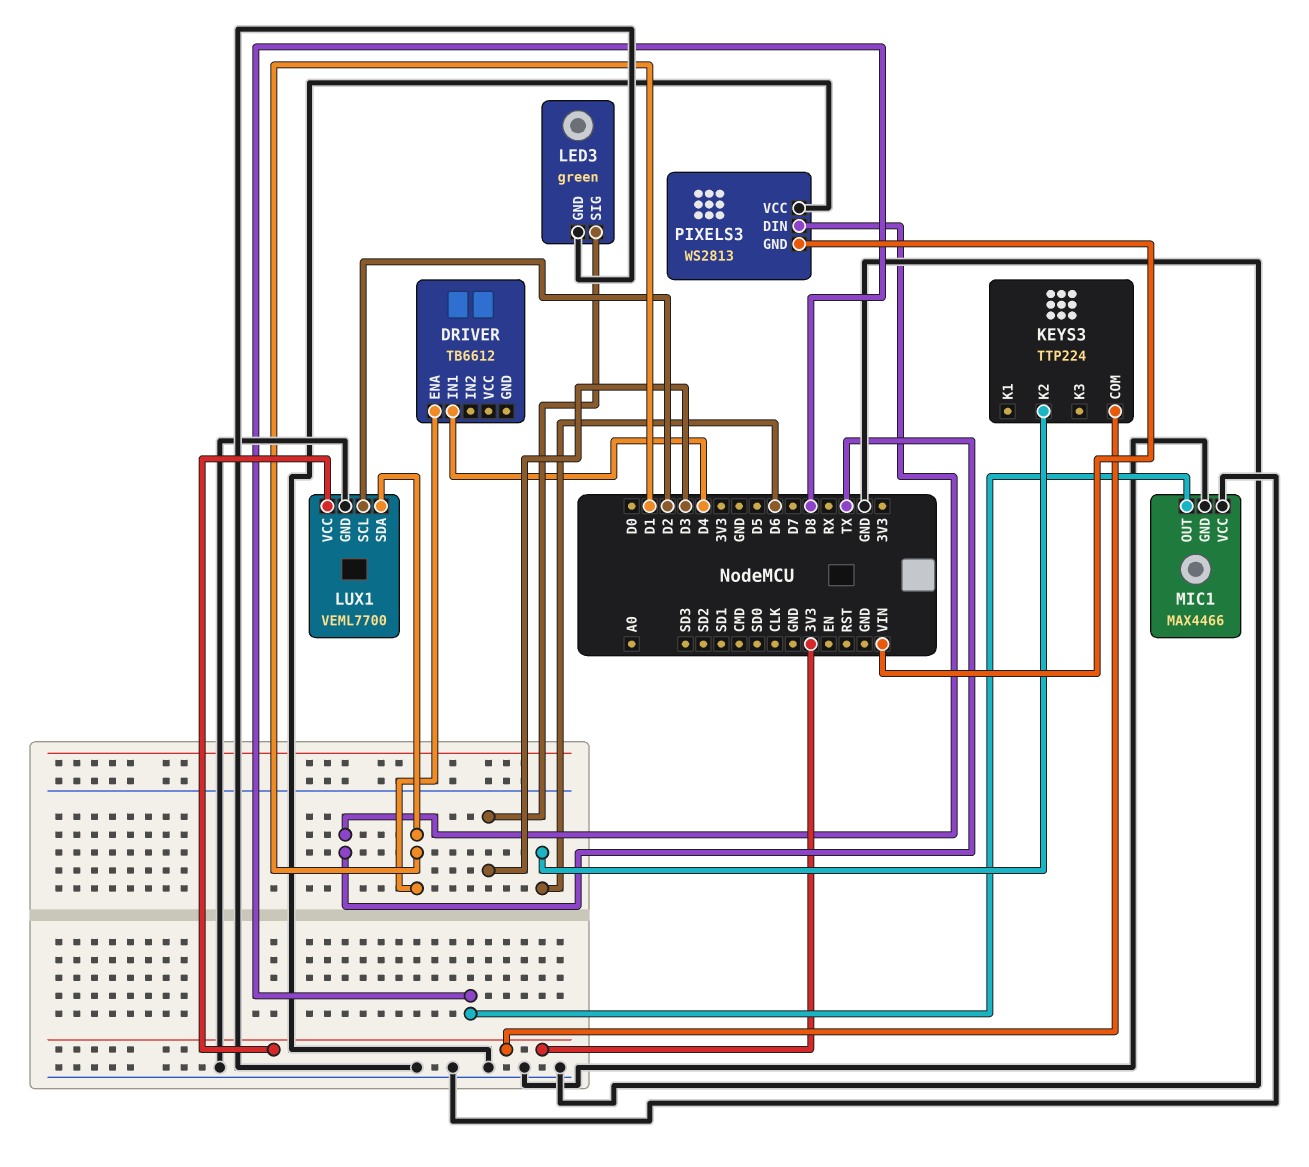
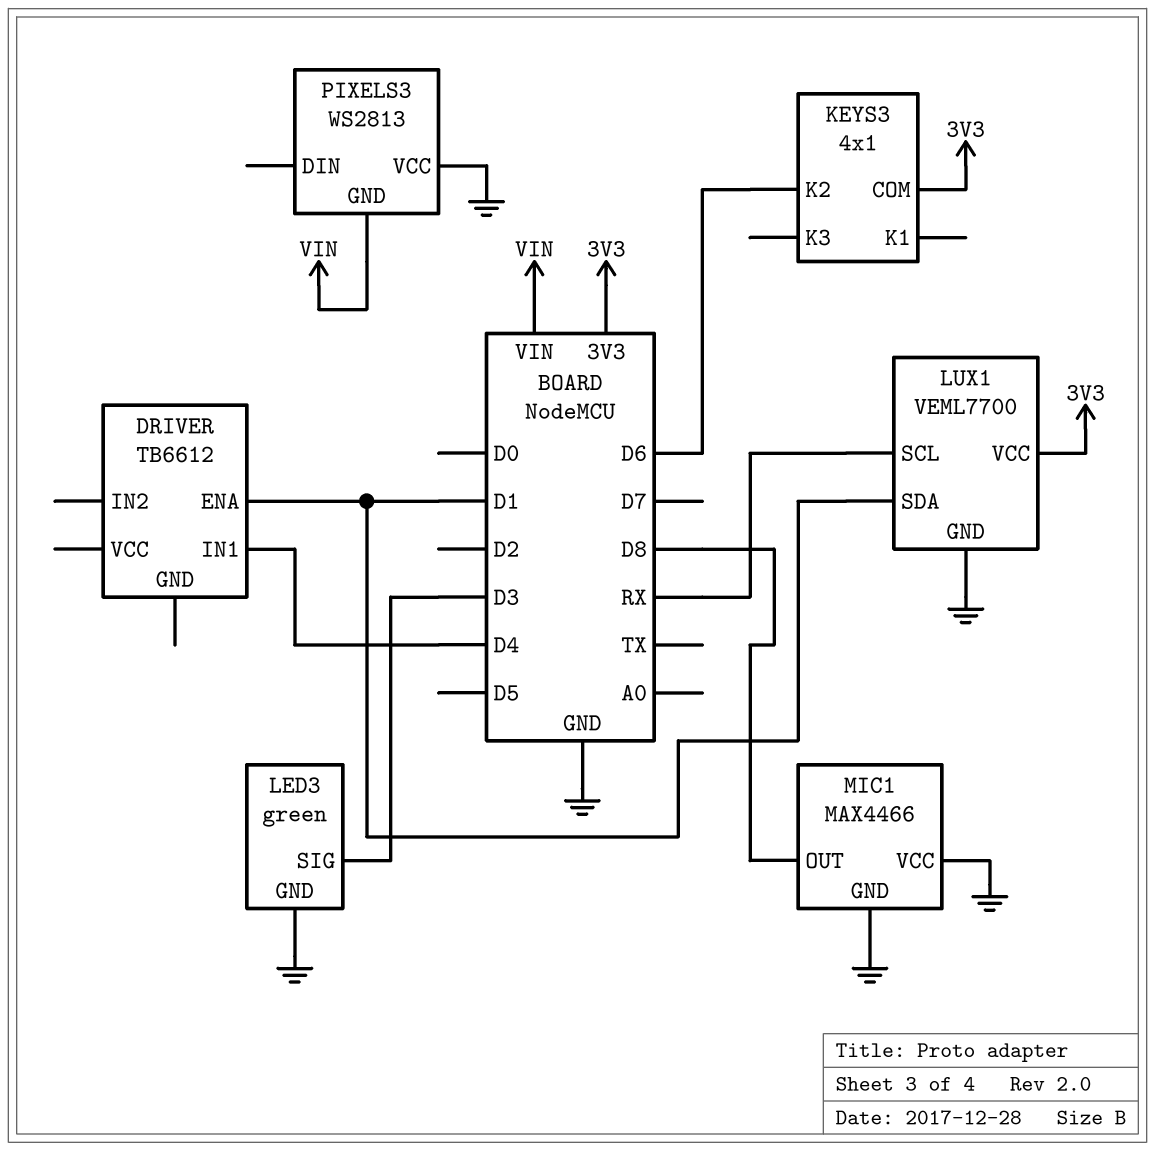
KEYS3: TTP224 -> 4x1
LUX1 pin SCL: D2 -> RX
PIXELS3 pin DIN: TX -> none

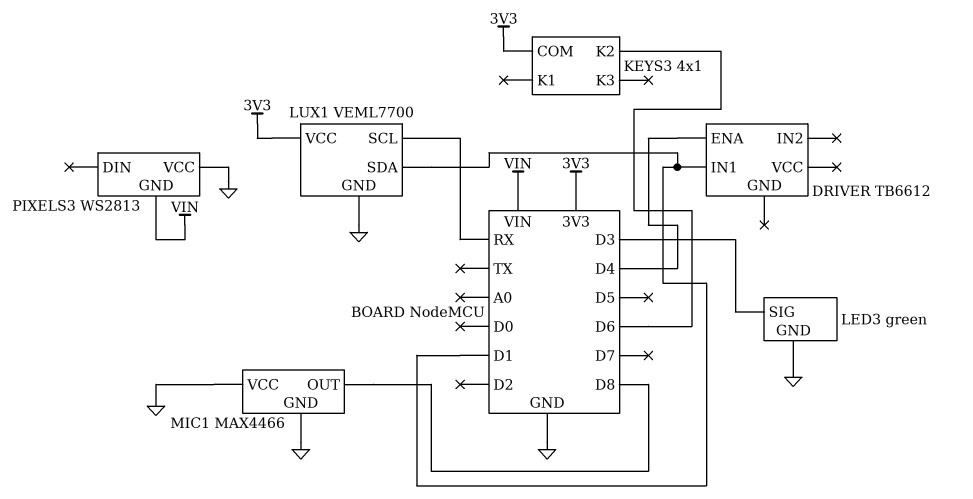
DRIVER pin ENA: D1 -> D4
DRIVER pin IN1: D4 -> D1

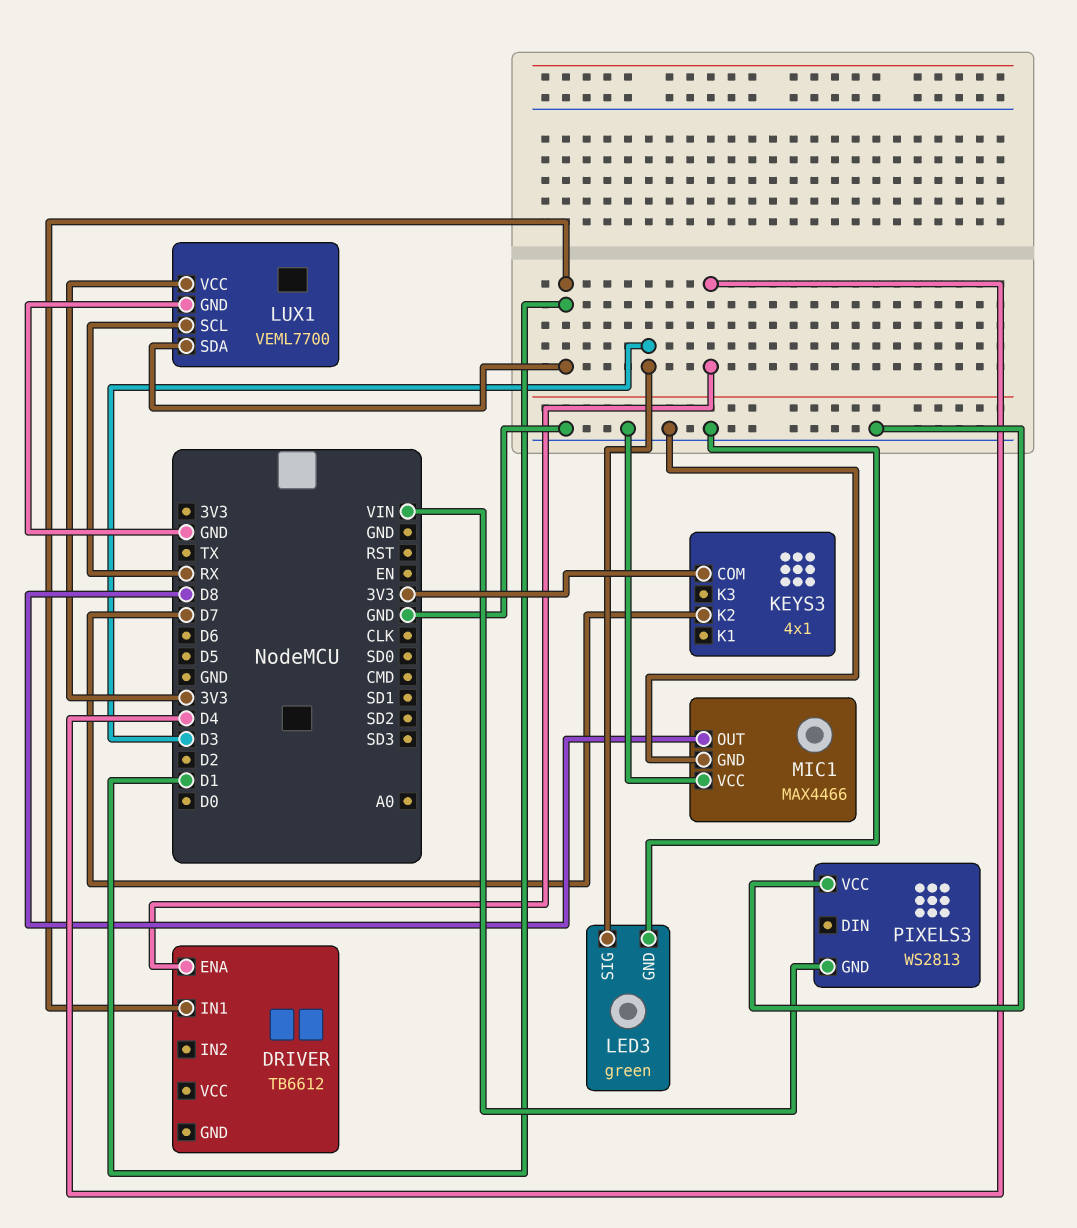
KEYS3 pin K2: D6 -> D7

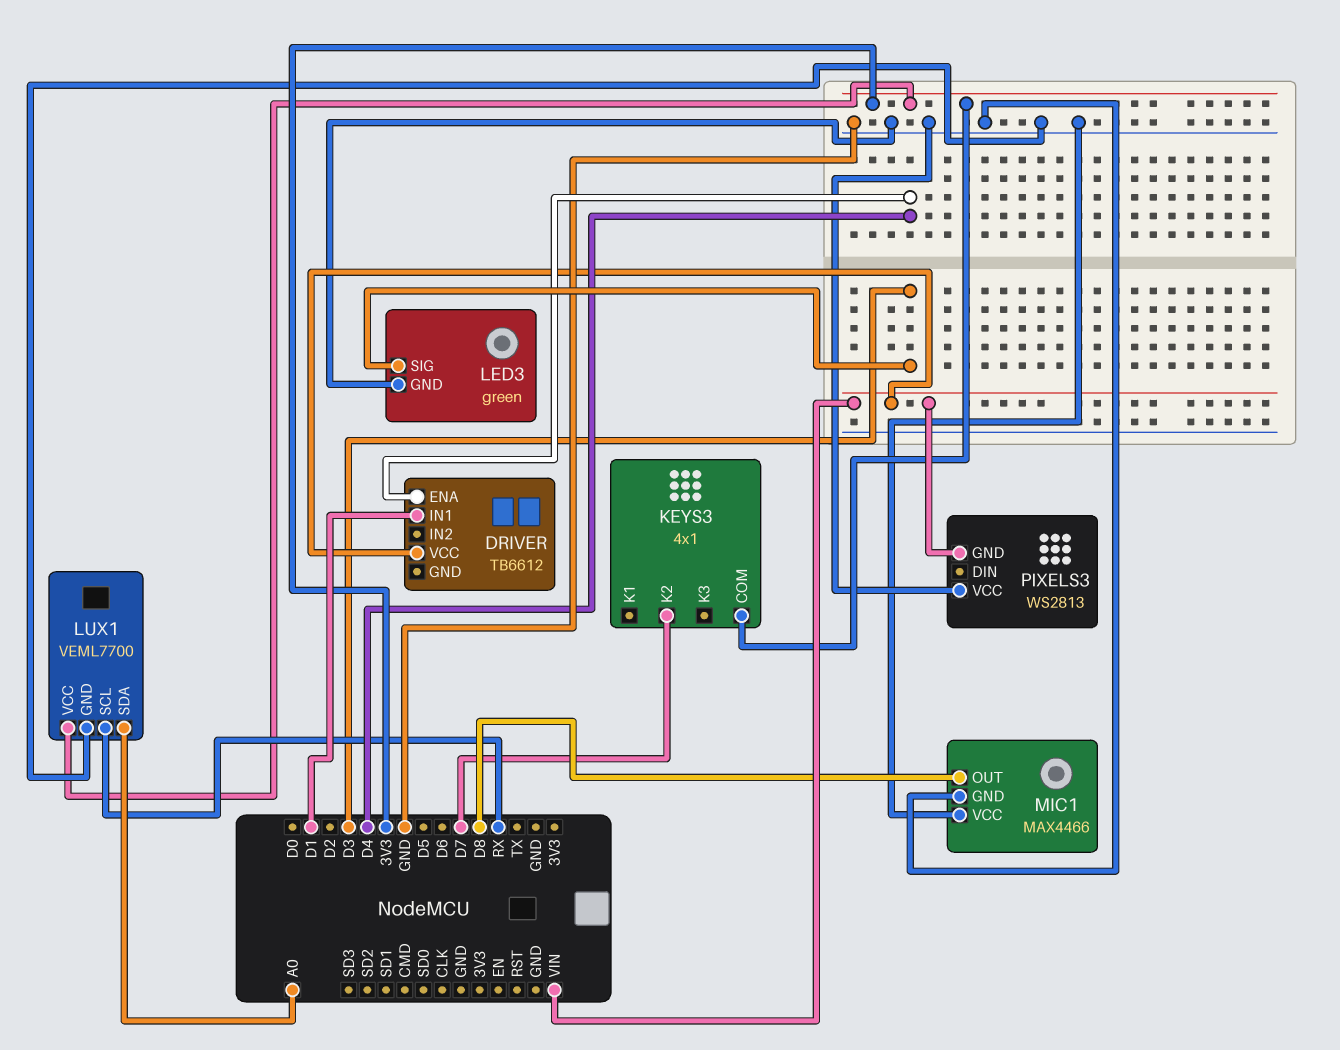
DRIVER pin VCC: none -> VIN
LUX1 pin SDA: D1 -> A0

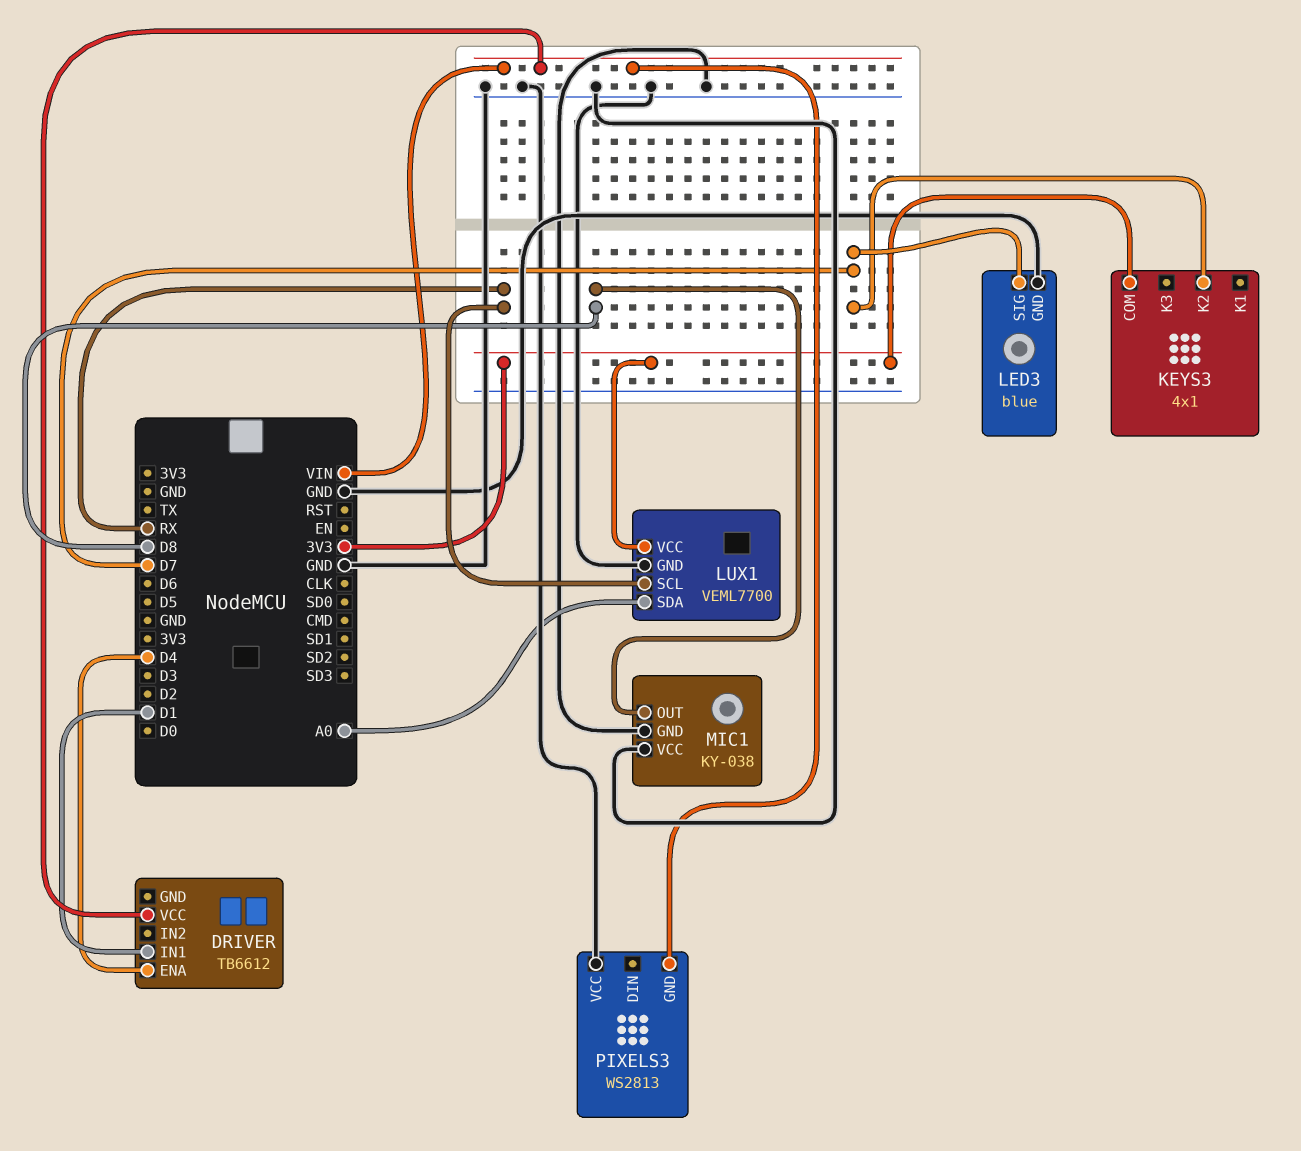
LED3: green -> blue
LED3 pin SIG: D3 -> D7
MIC1: MAX4466 -> KY-038

